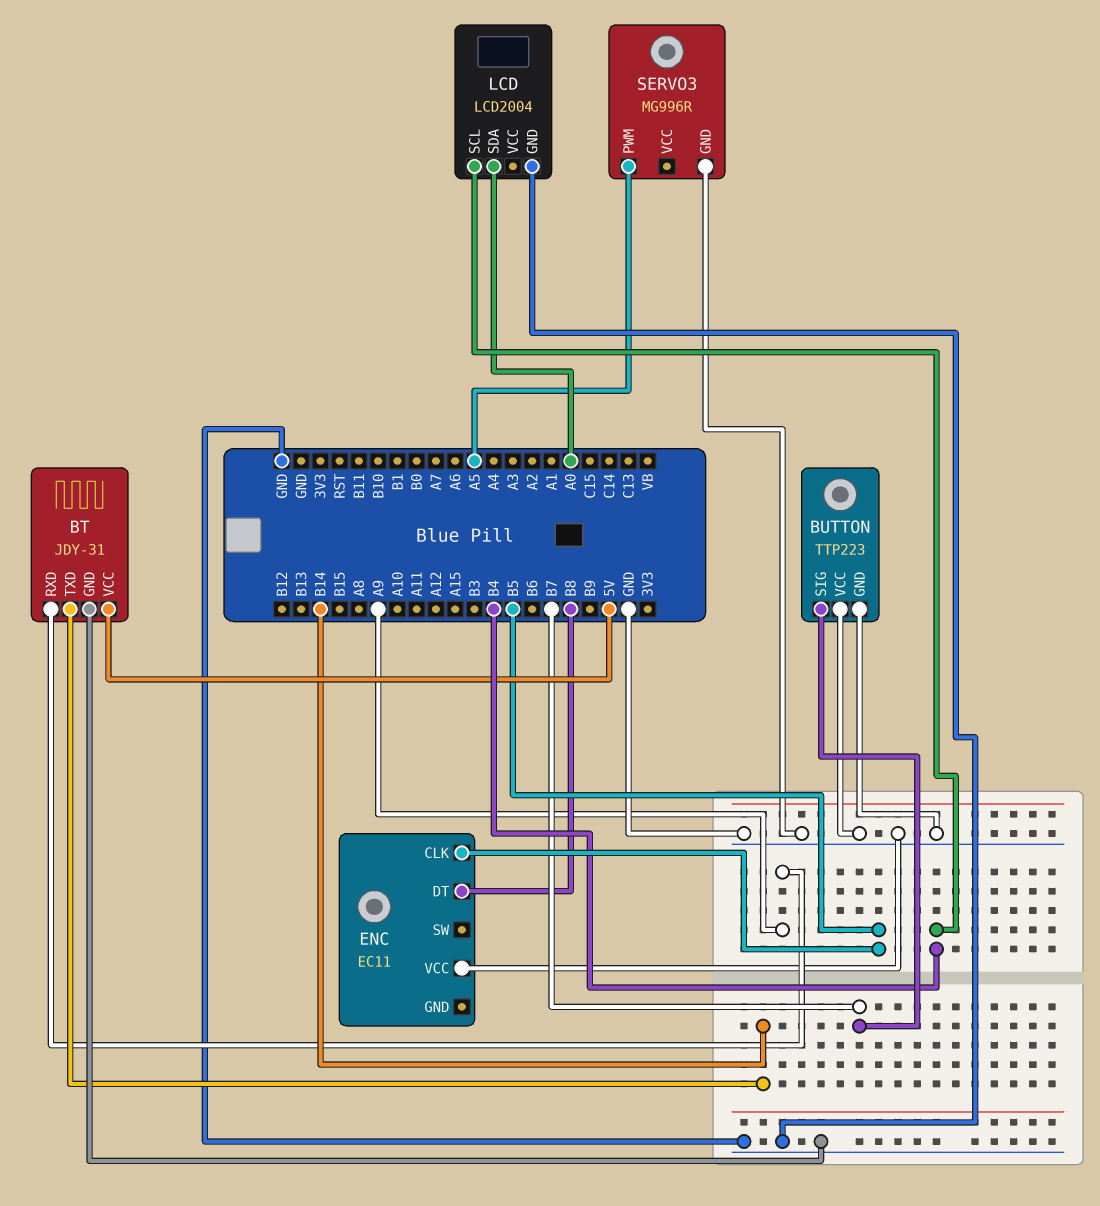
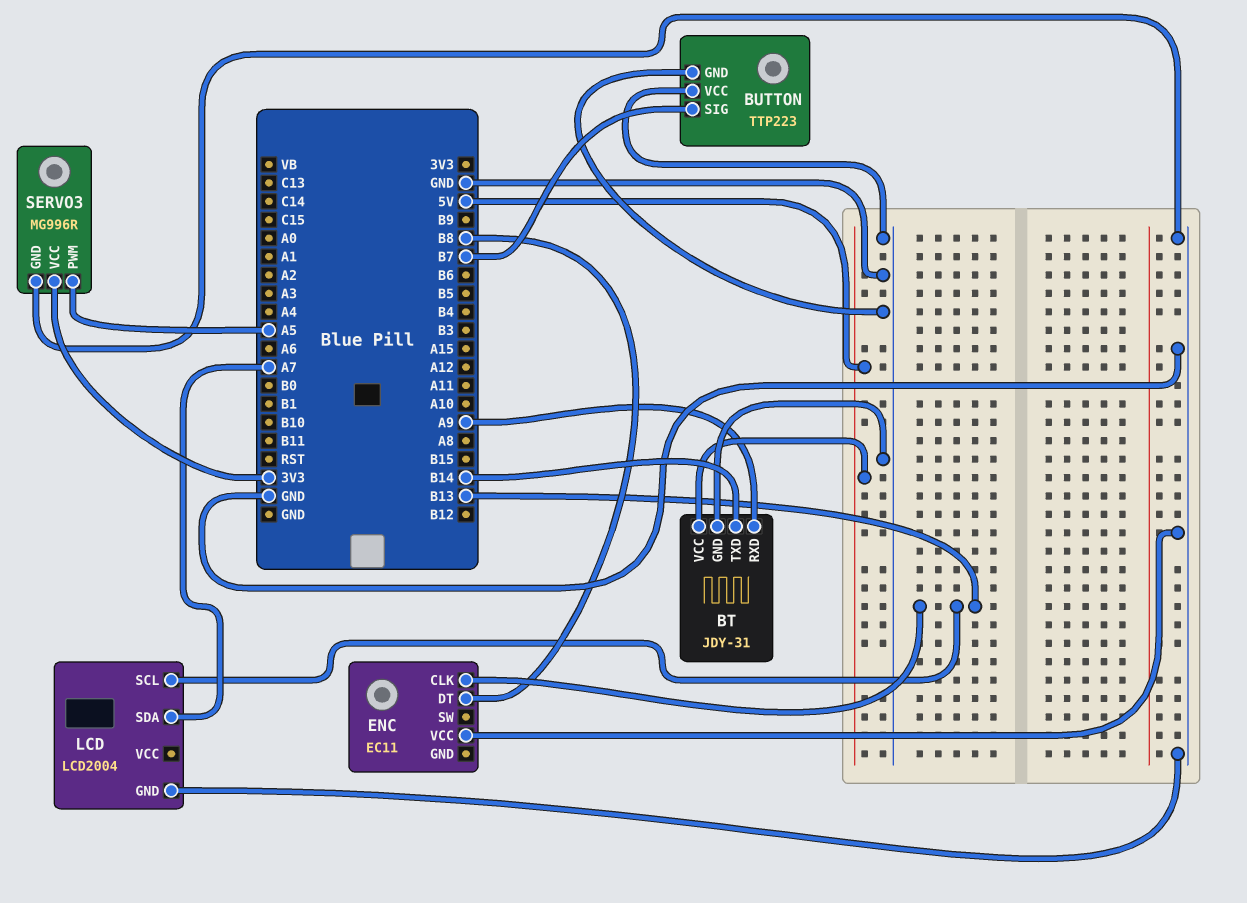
ENC pin CLK: B5 -> B13
LCD pin SCL: B4 -> B13
LCD pin SDA: A0 -> A7
SERVO3 pin VCC: none -> 3V3

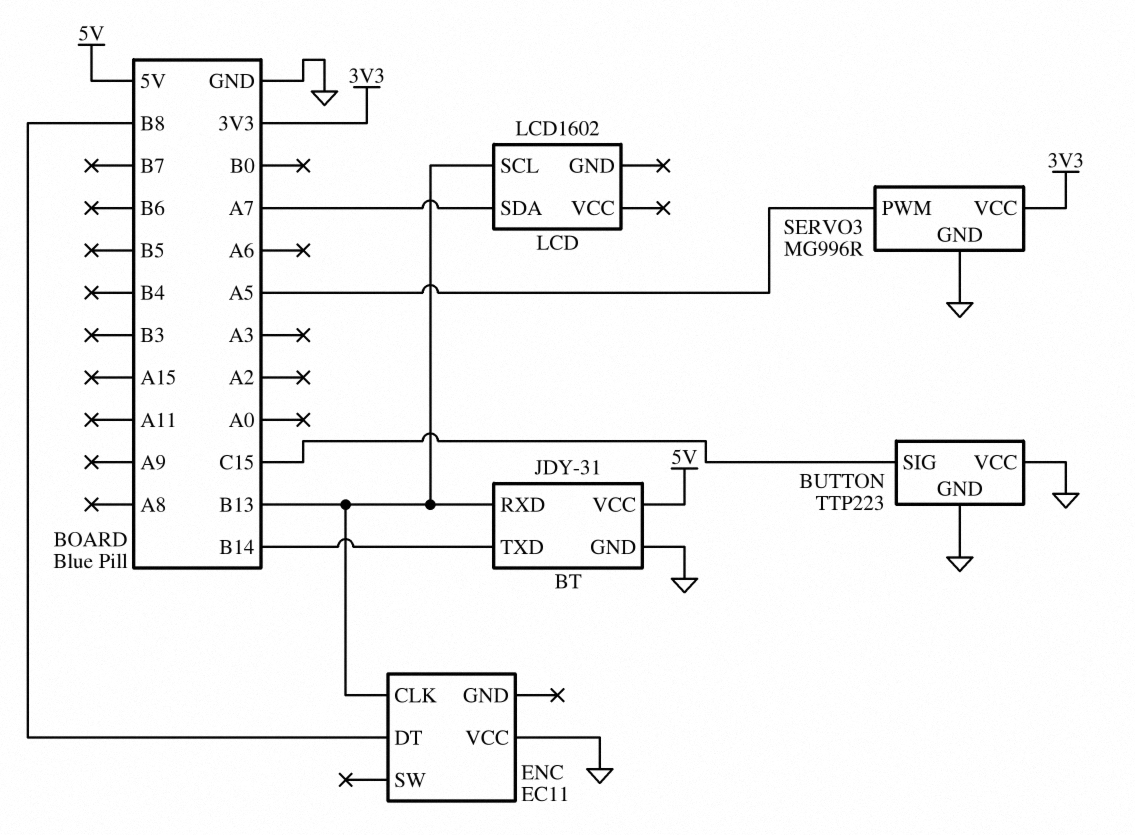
BT pin RXD: A9 -> B13
BUTTON pin SIG: B7 -> C15
LCD: LCD2004 -> LCD1602
LCD pin GND: GND -> none

